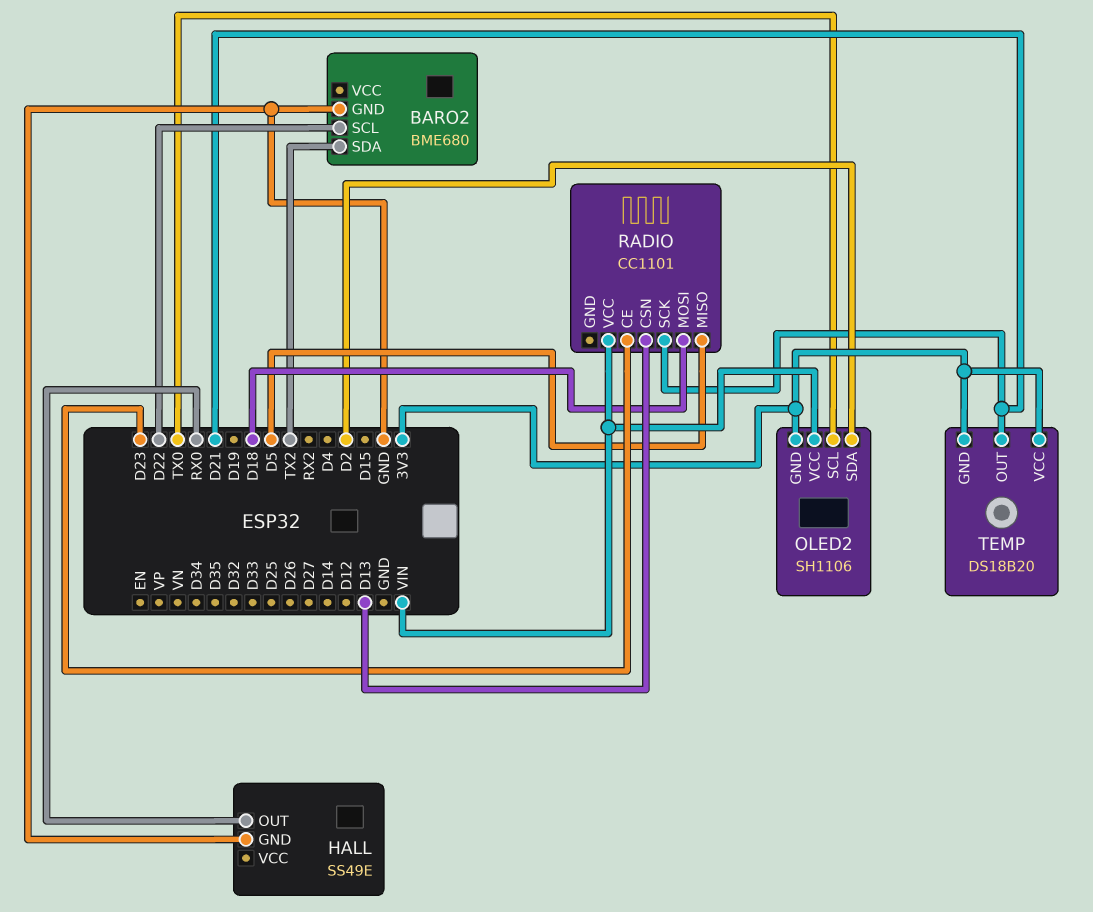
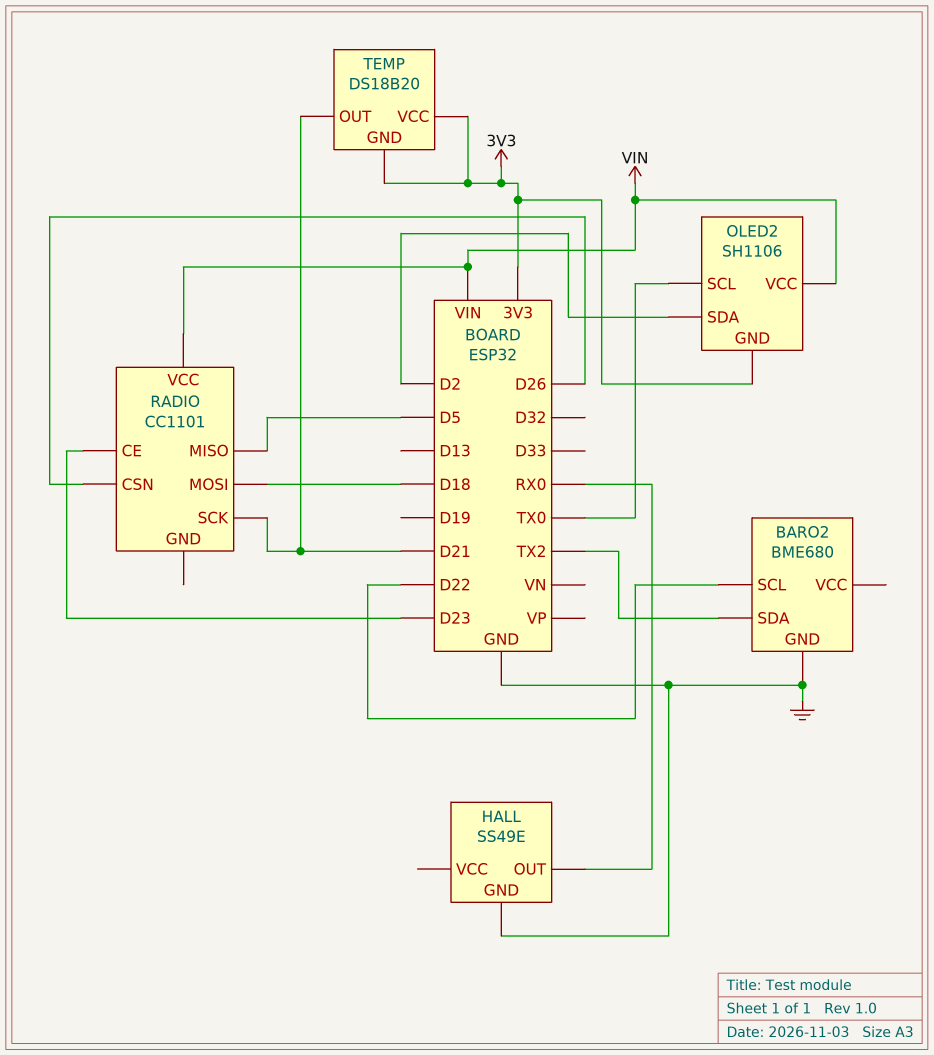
RADIO pin CSN: D13 -> D26

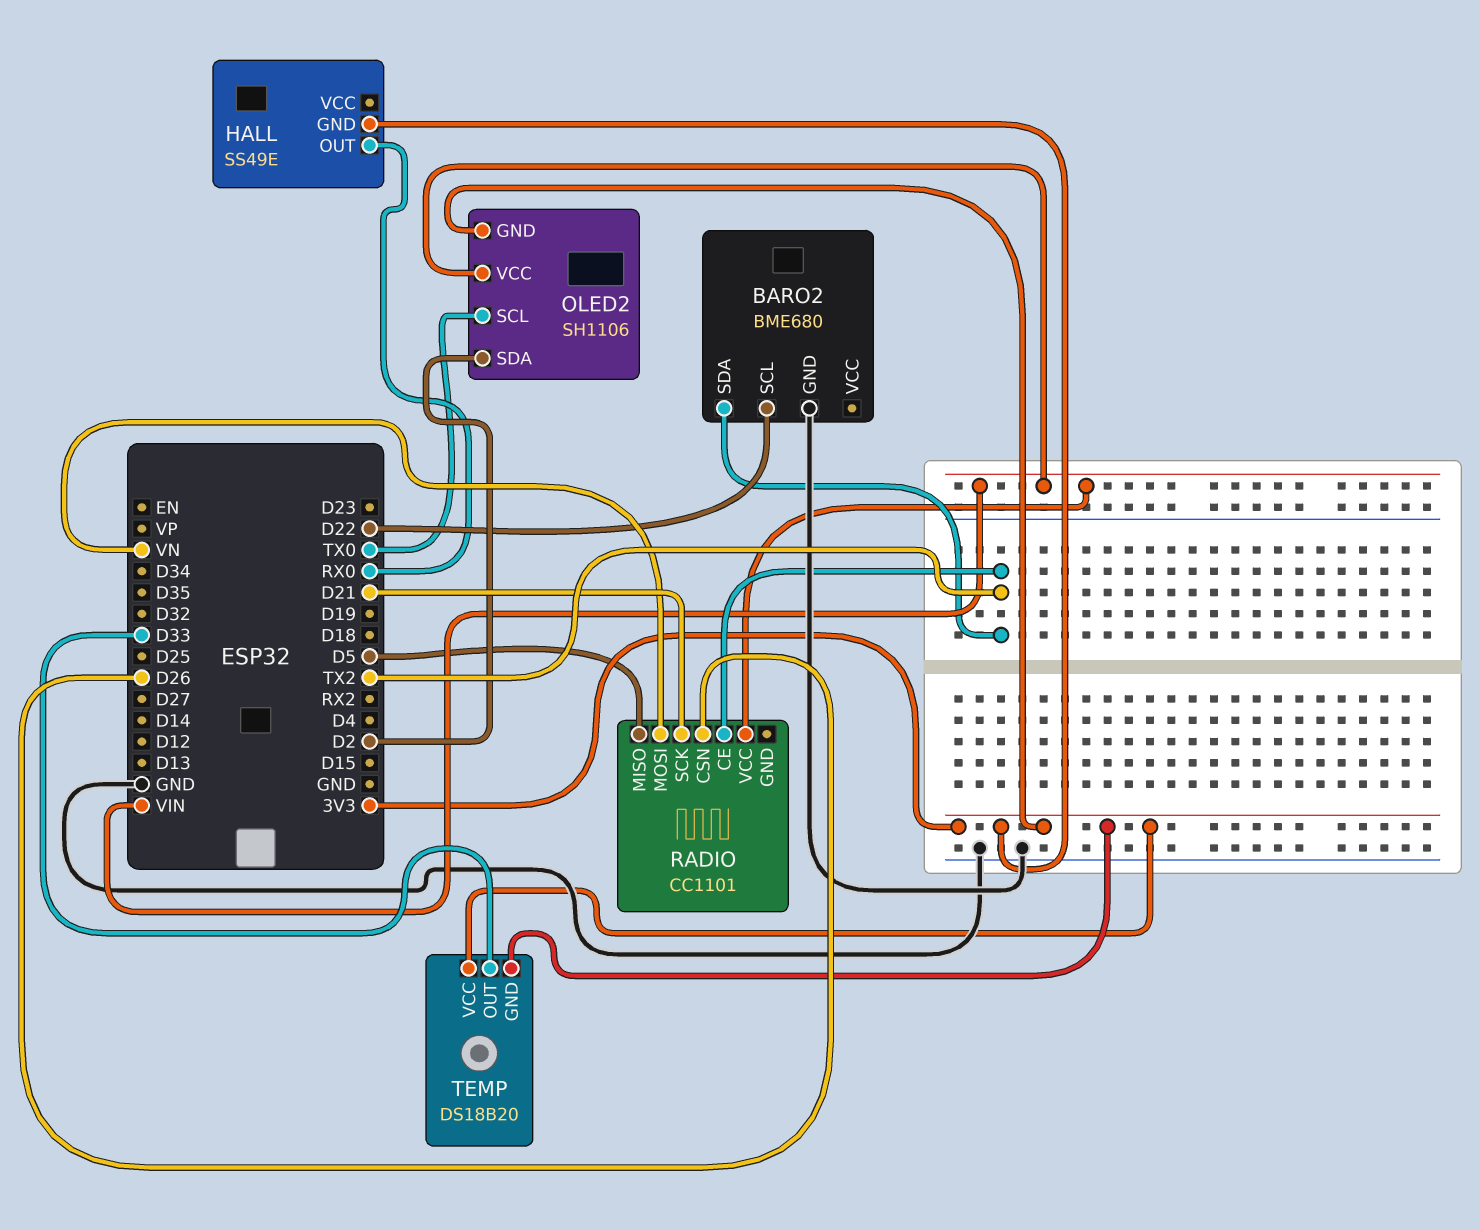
HALL pin GND: GND -> 3V3
RADIO pin CE: D23 -> TX2
RADIO pin MOSI: D18 -> VN
TEMP pin OUT: D21 -> D33

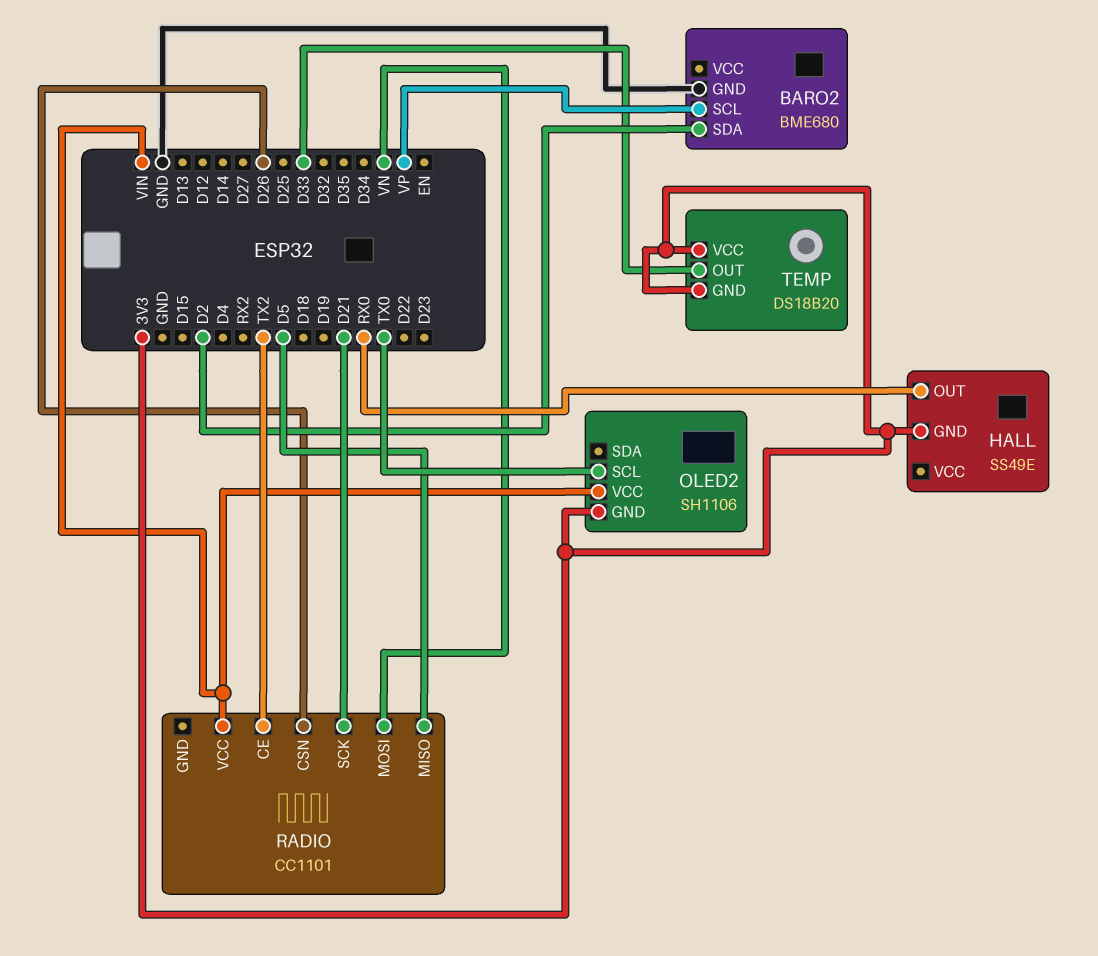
BARO2 pin SCL: D22 -> VP
BARO2 pin SDA: TX2 -> D2
OLED2 pin SDA: D2 -> none

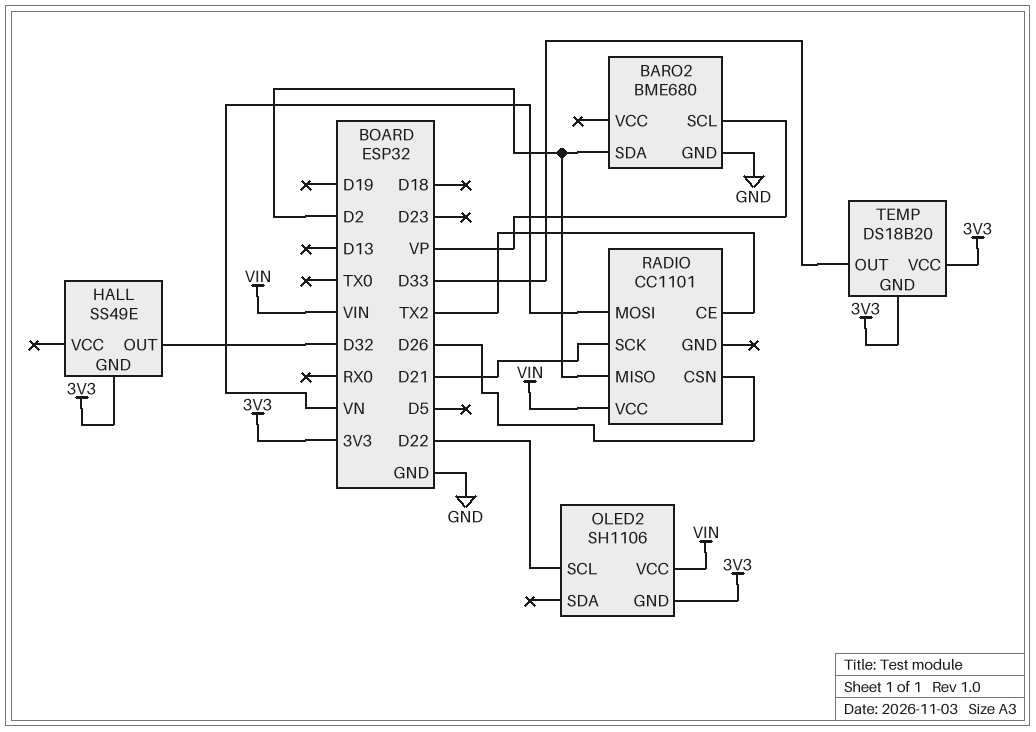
HALL pin OUT: RX0 -> D32
OLED2 pin SCL: TX0 -> D22
RADIO pin MISO: D5 -> D2

